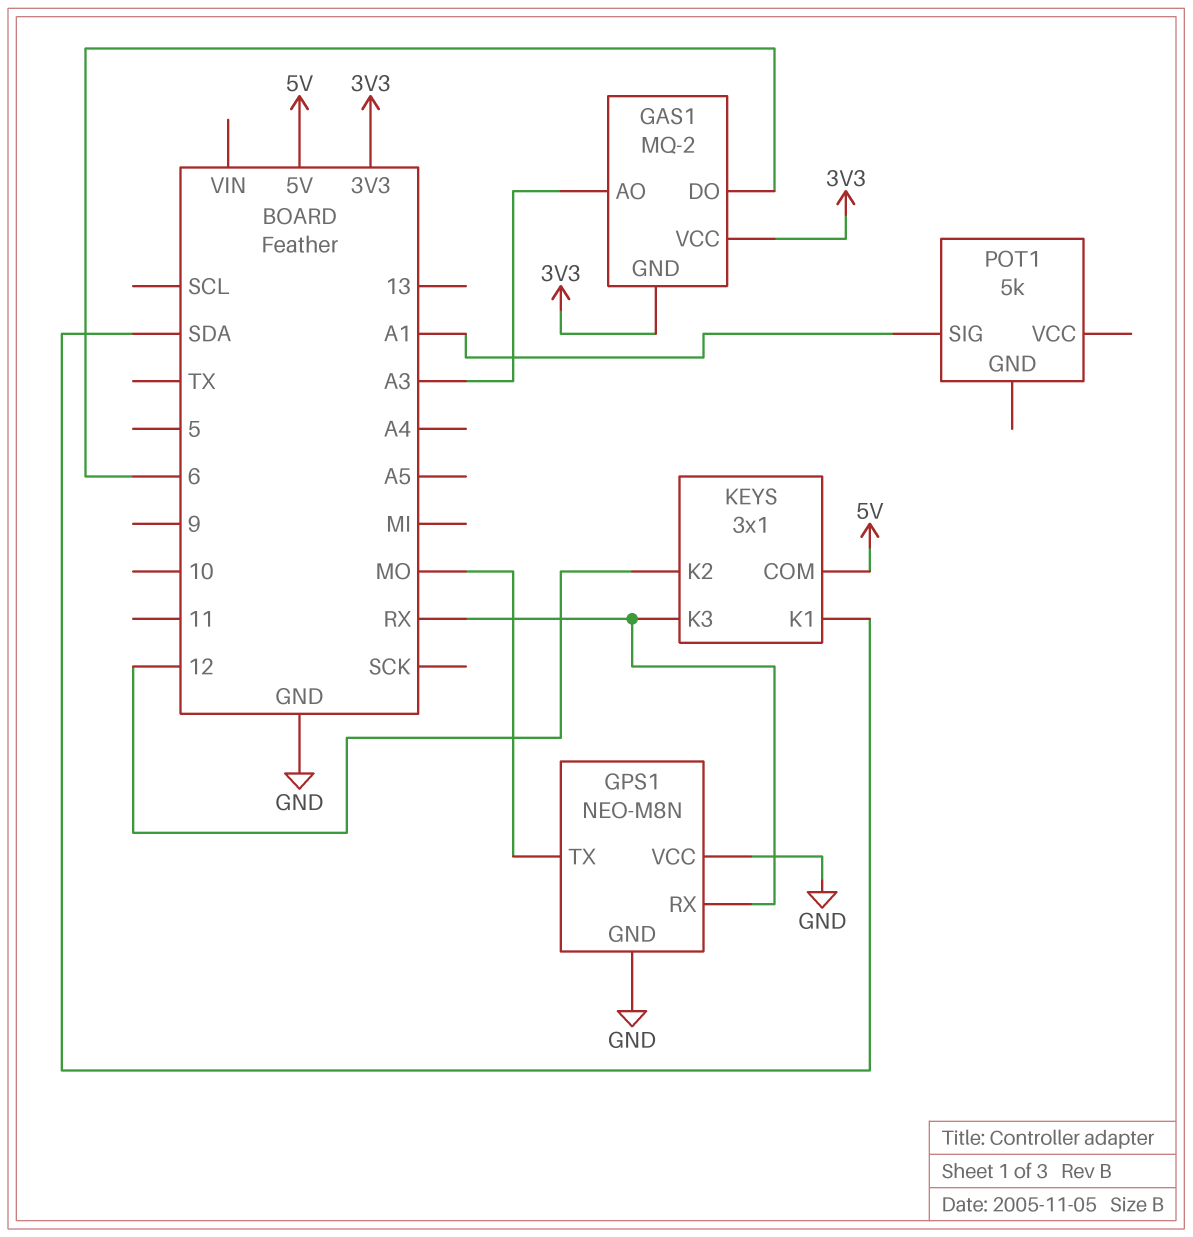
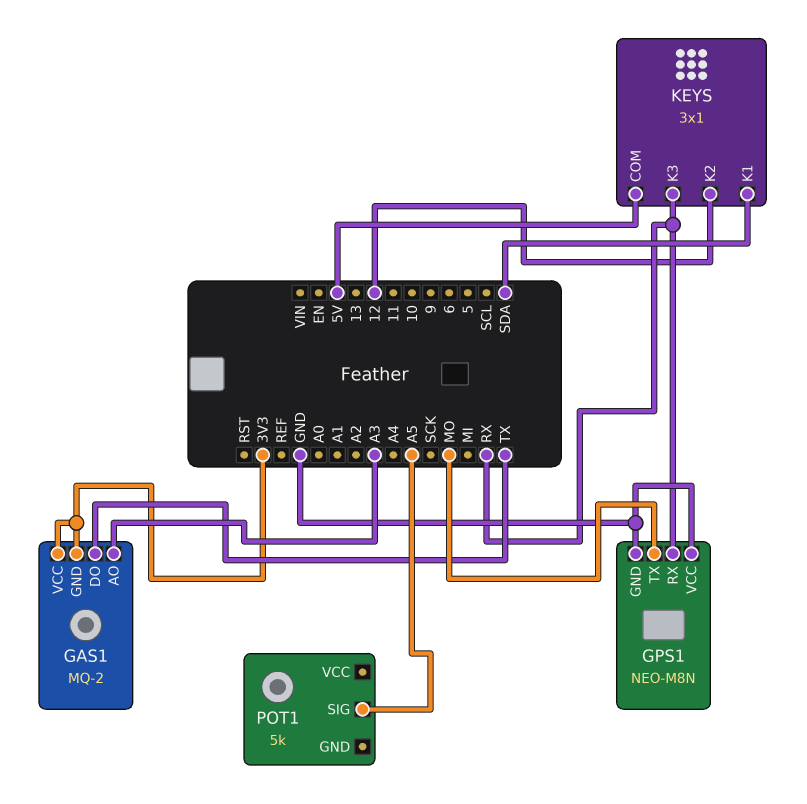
GAS1 pin DO: 6 -> TX
POT1 pin SIG: A1 -> A5

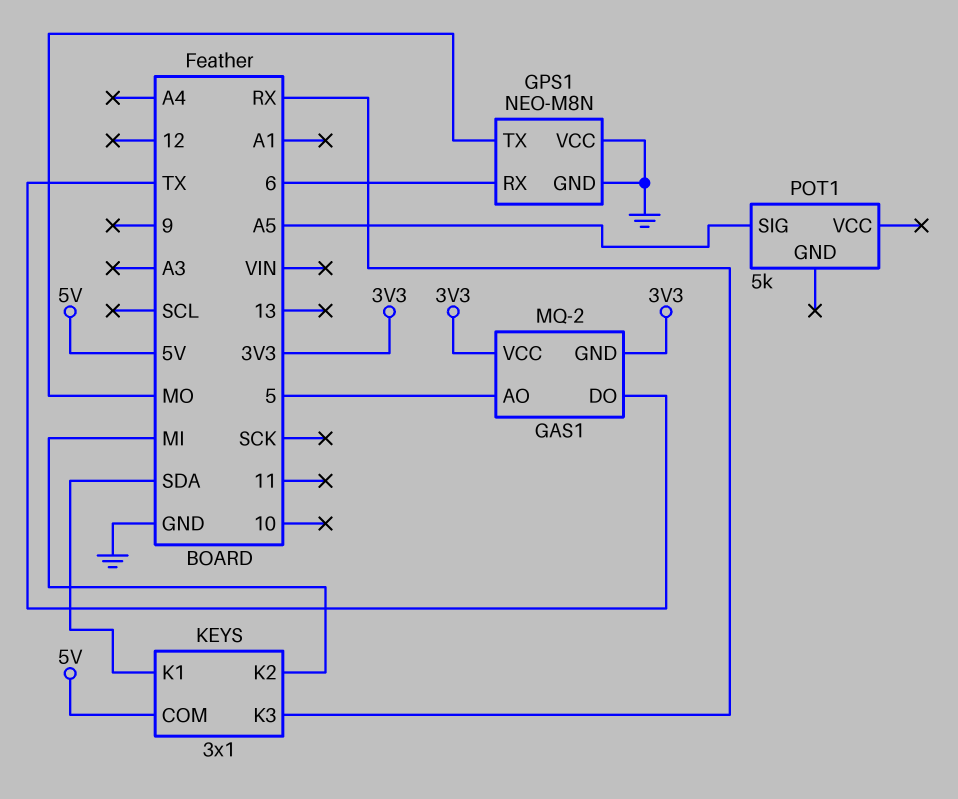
GAS1 pin AO: A3 -> 5
GPS1 pin RX: RX -> 6
KEYS pin K2: 12 -> MI

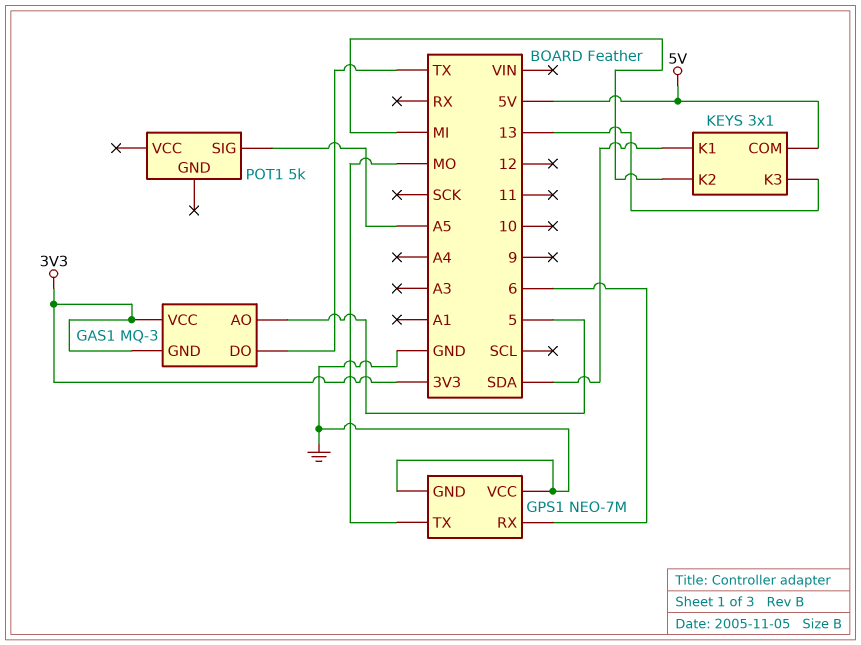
GAS1: MQ-2 -> MQ-3
GPS1: NEO-M8N -> NEO-7M
KEYS pin K3: RX -> 13

